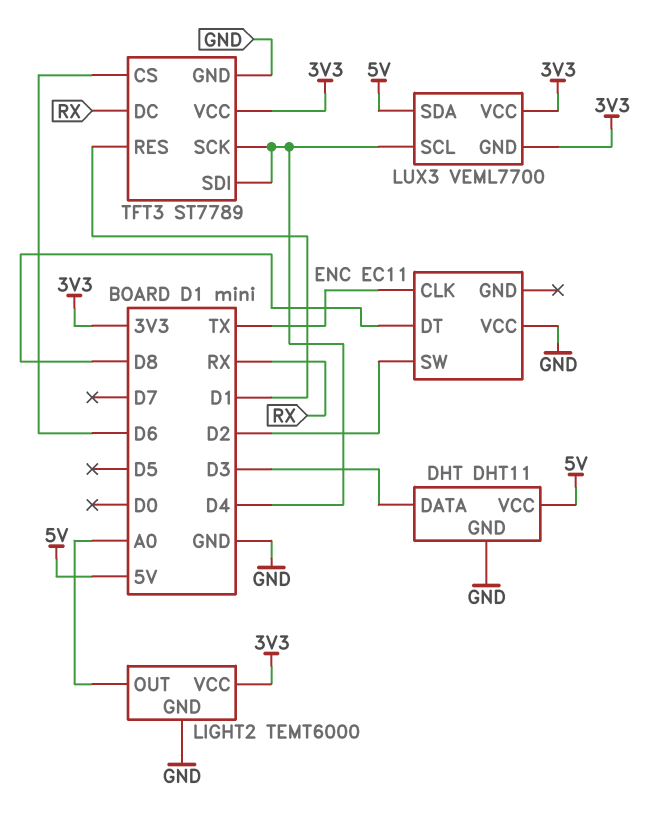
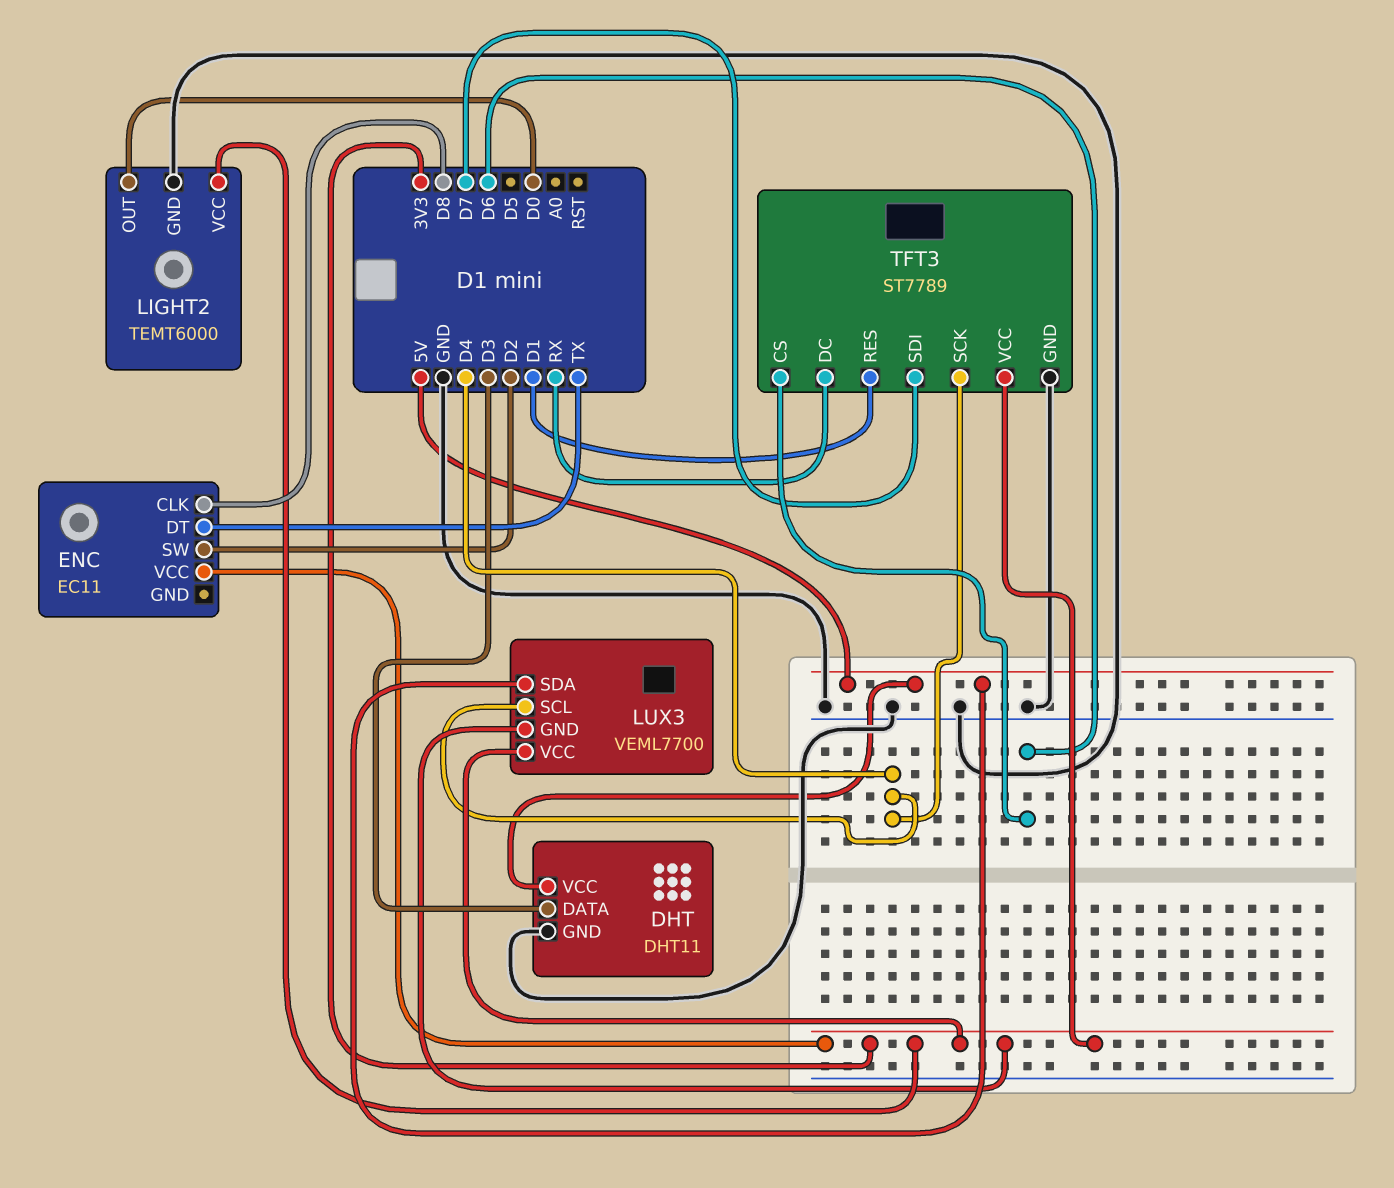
ENC pin CLK: TX -> D8
ENC pin DT: D8 -> TX
ENC pin VCC: GND -> 3V3
LIGHT2 pin OUT: A0 -> D0
TFT3 pin SDI: D4 -> D7

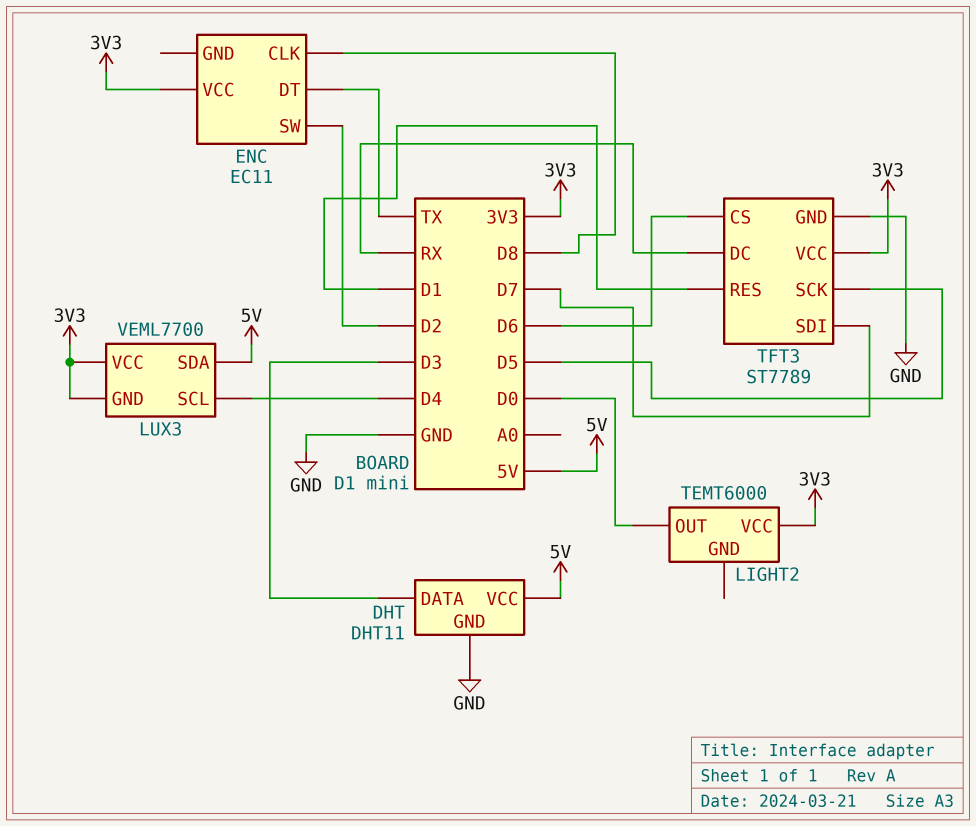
LIGHT2 pin GND: GND -> none
TFT3 pin SCK: D4 -> D5

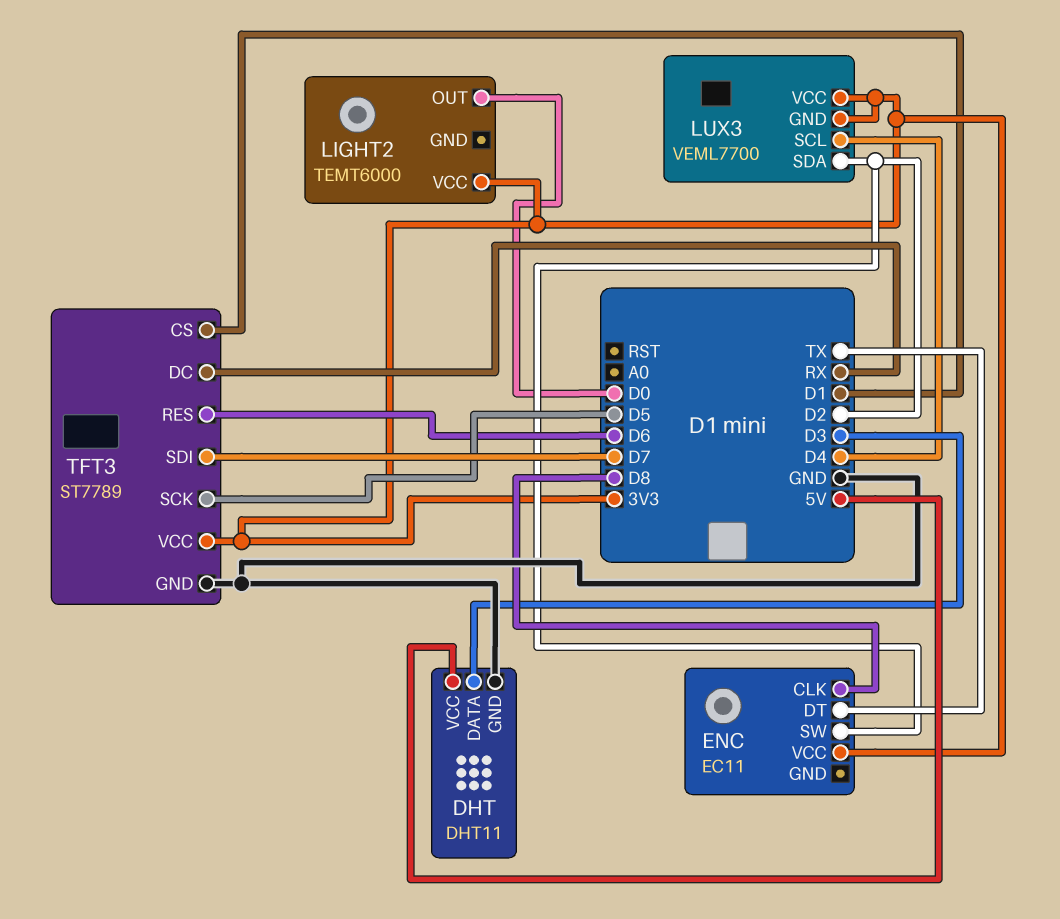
LUX3 pin SDA: 5V -> D2
TFT3 pin CS: D6 -> D1
TFT3 pin RES: D1 -> D6

